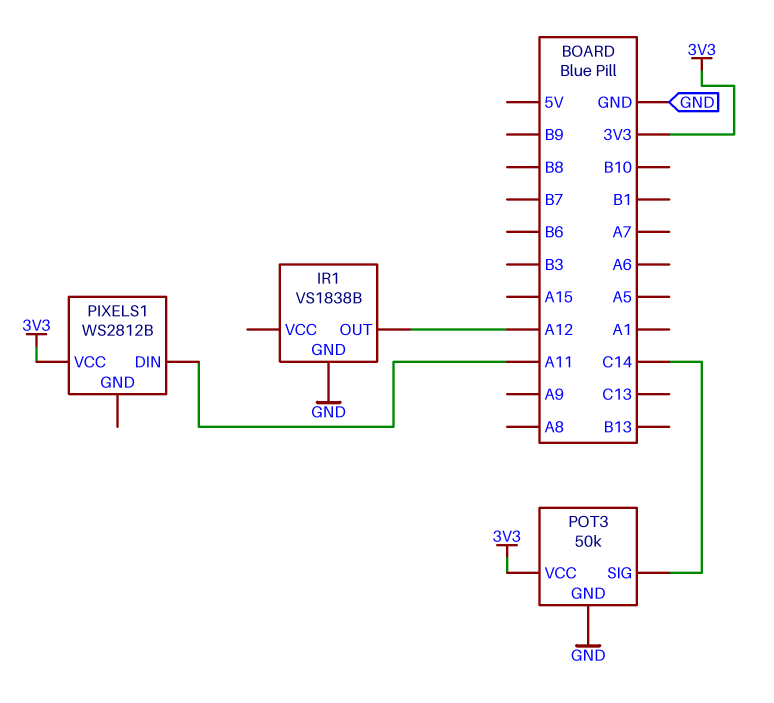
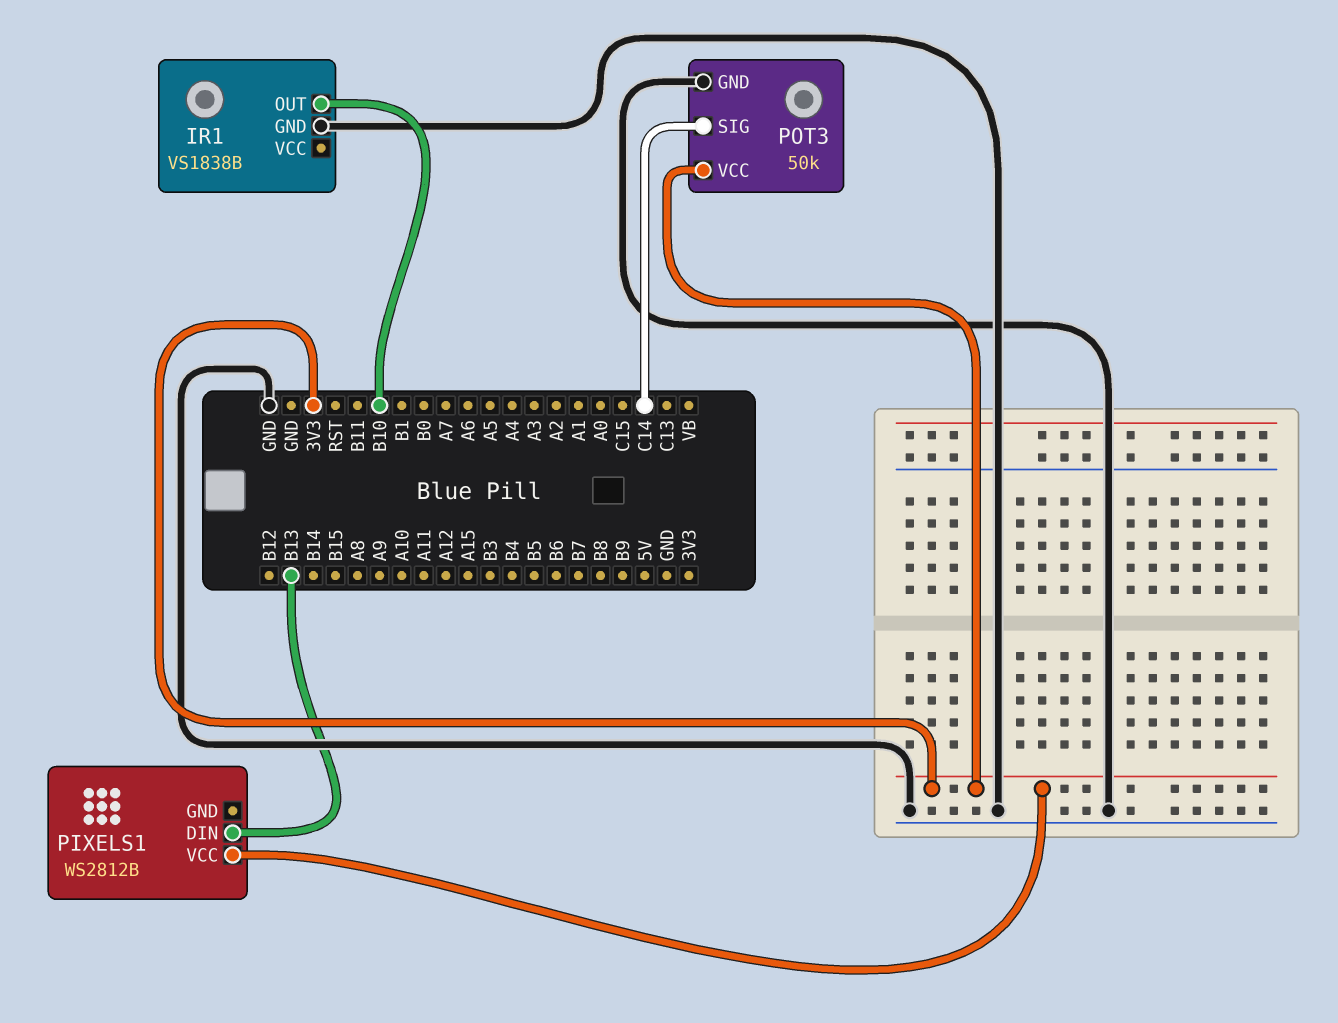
IR1 pin OUT: A12 -> B10
PIXELS1 pin DIN: A11 -> B13

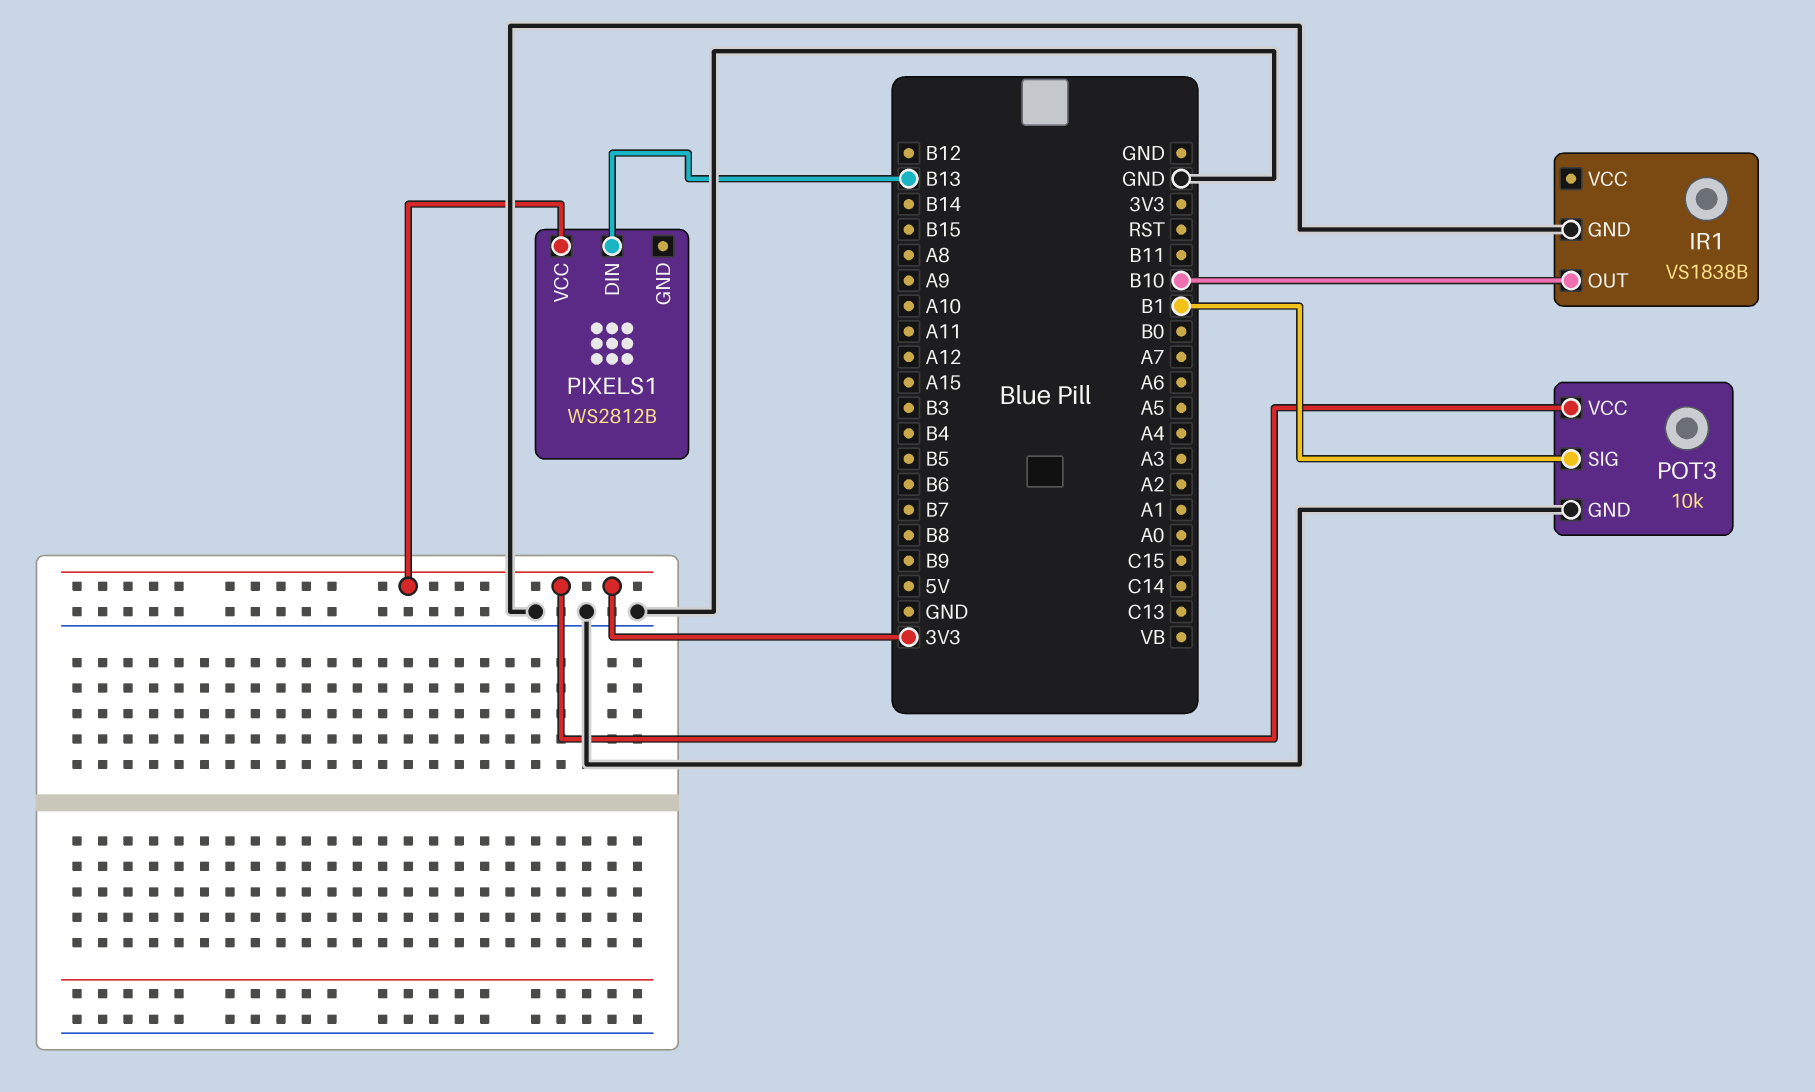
POT3: 50k -> 10k
POT3 pin SIG: C14 -> B1

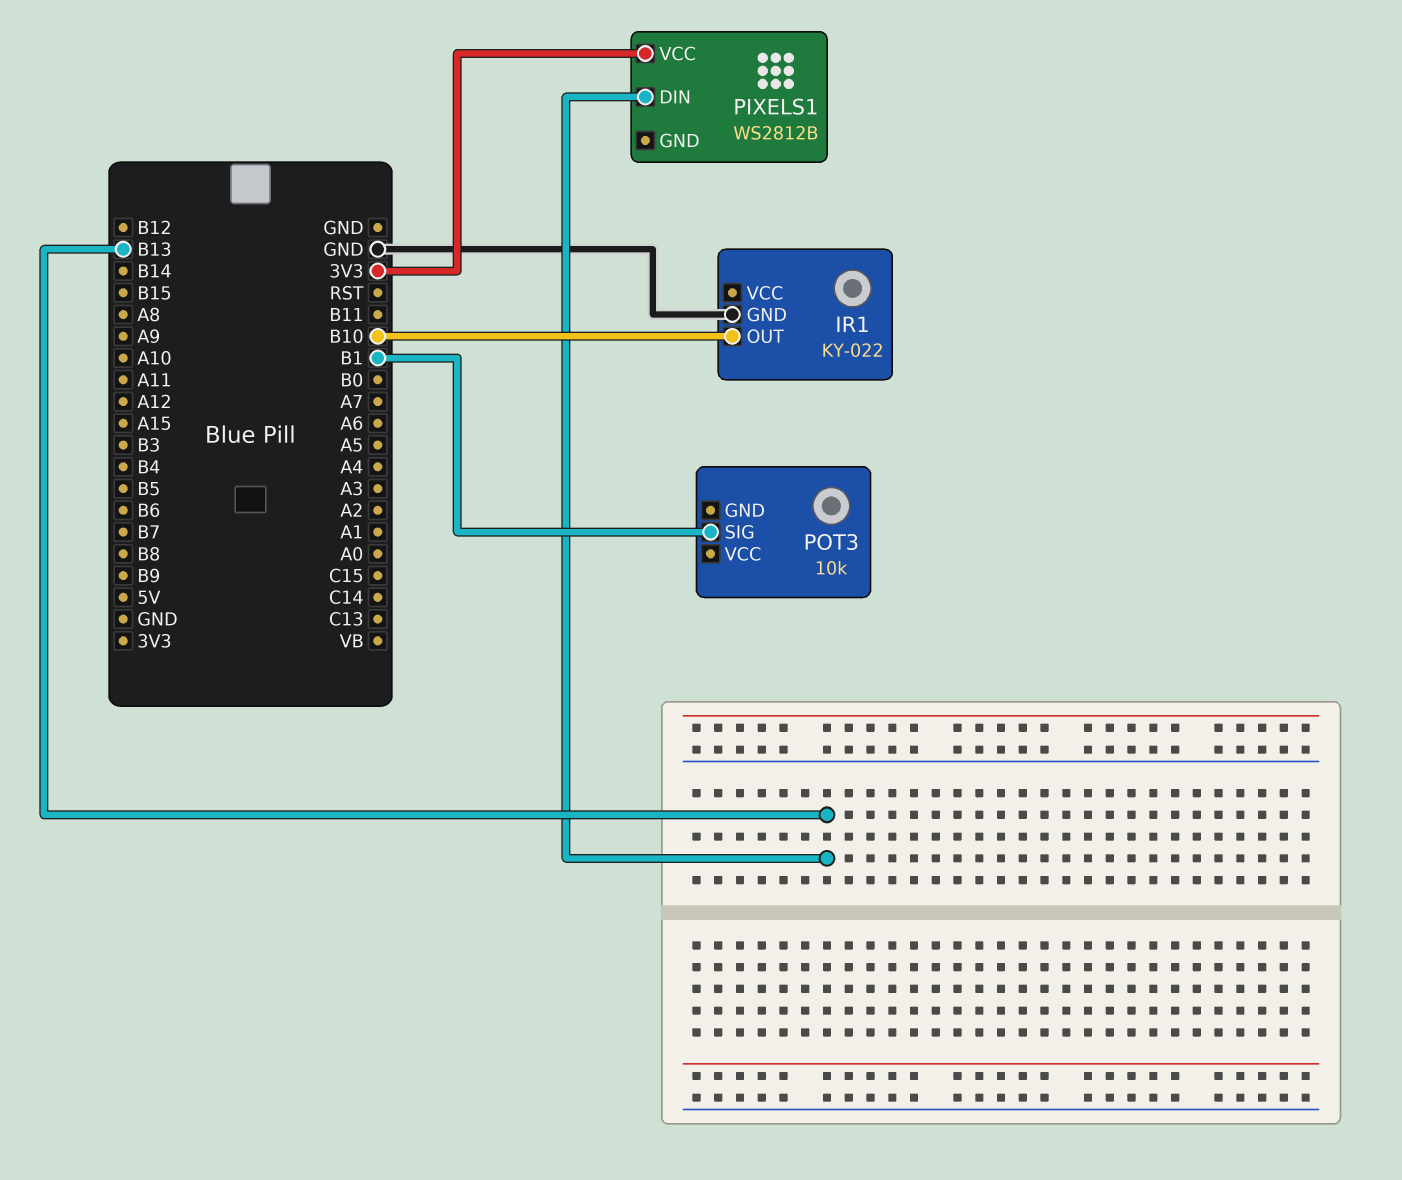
IR1: VS1838B -> KY-022
POT3 pin GND: GND -> none
POT3 pin VCC: 3V3 -> none

